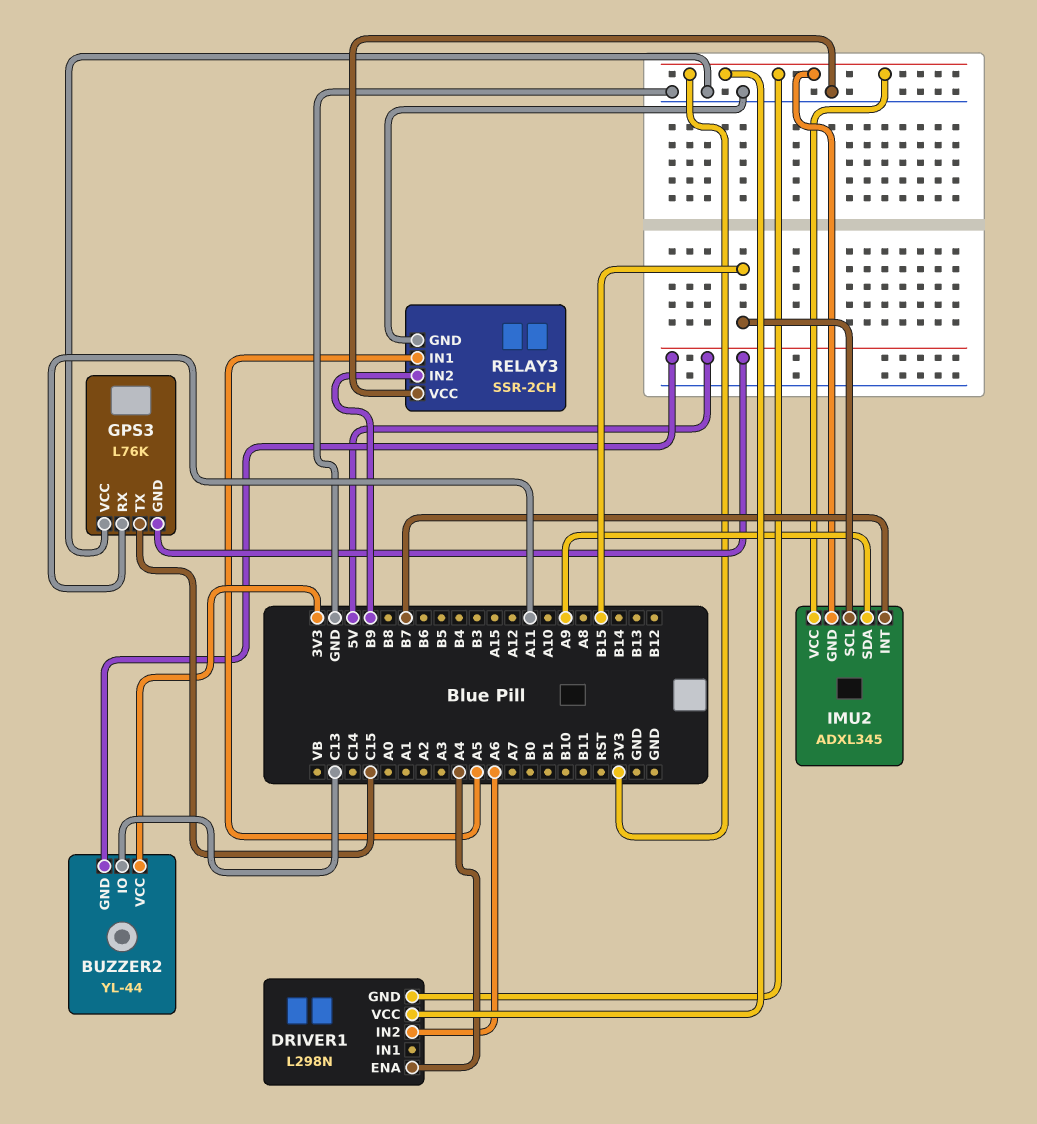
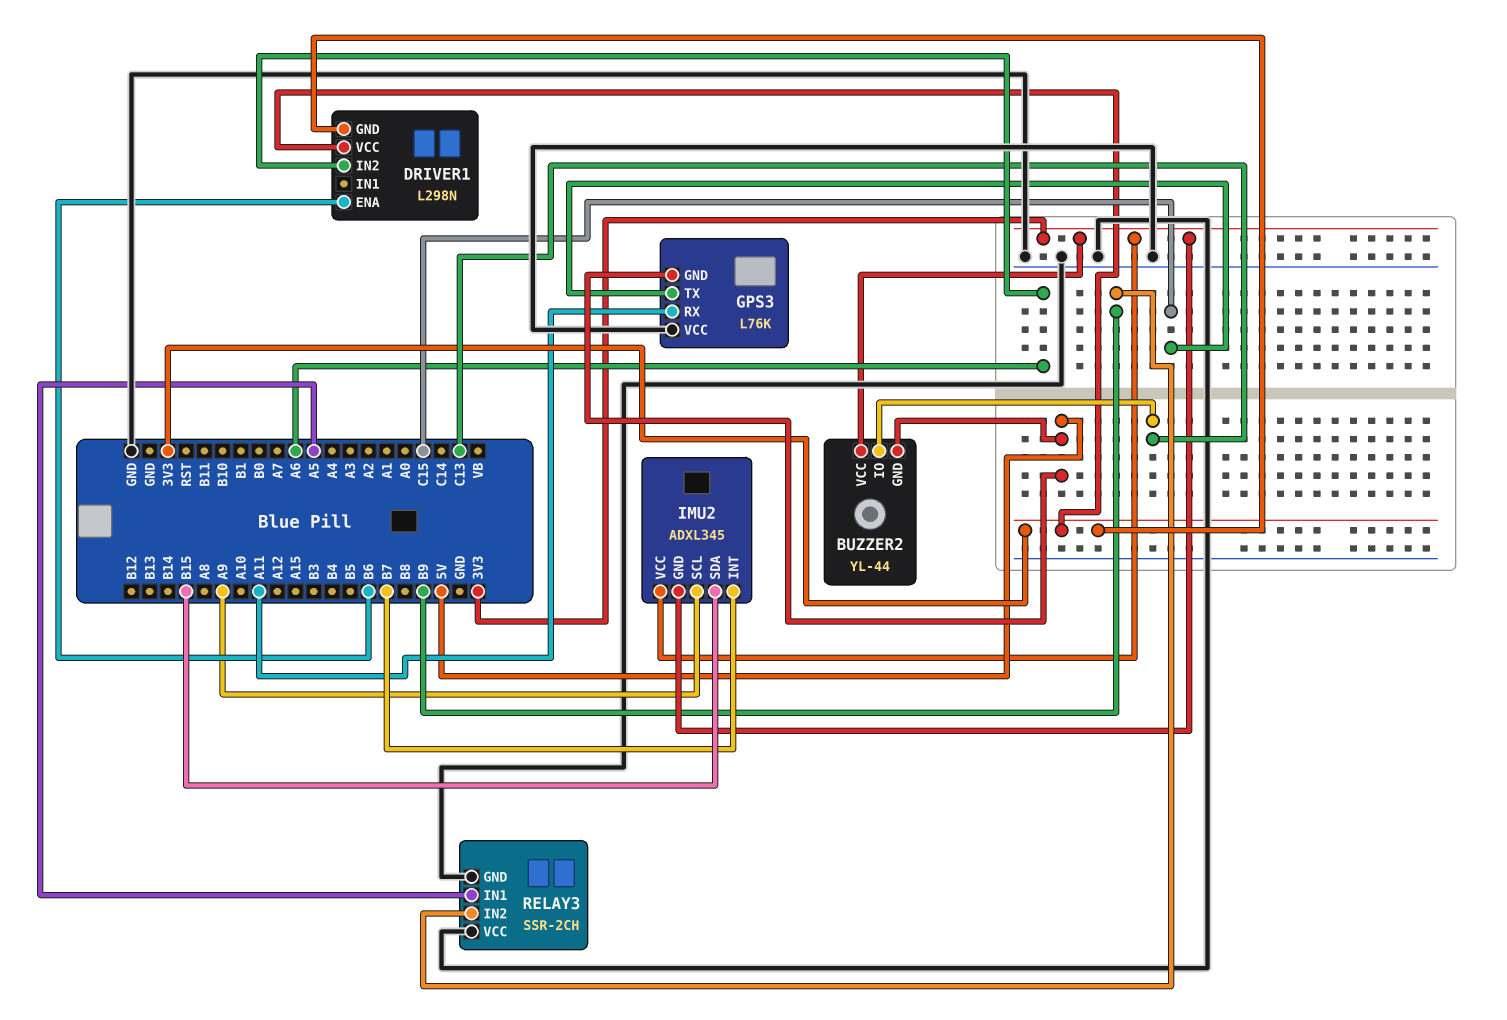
DRIVER1 pin ENA: A4 -> B6
IMU2 pin SCL: B15 -> A9
IMU2 pin SDA: A9 -> B15

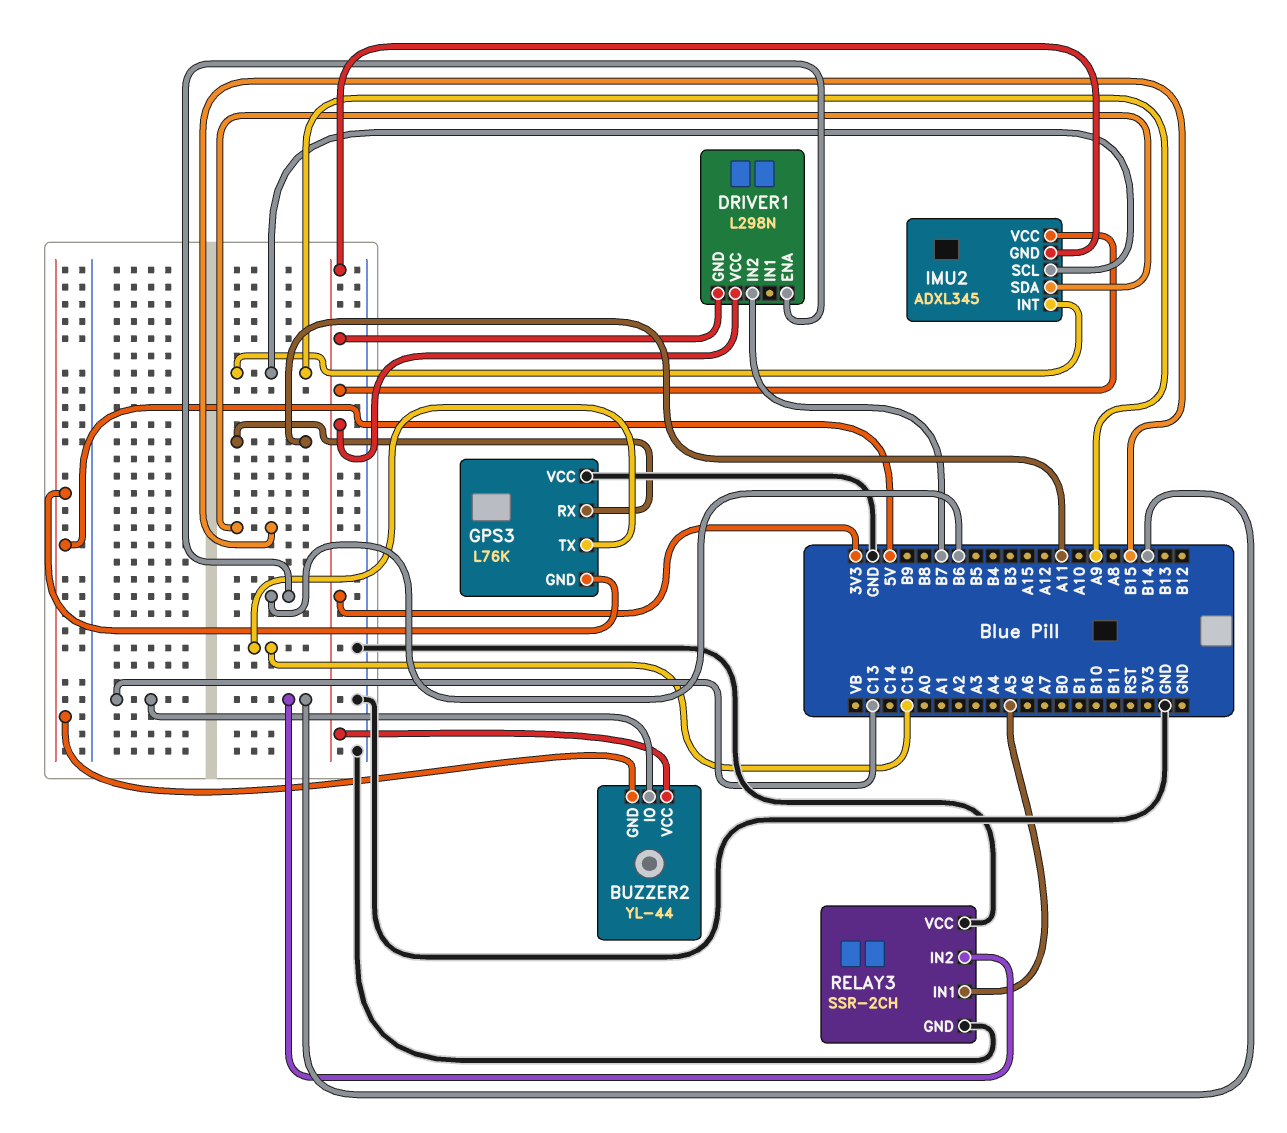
DRIVER1 pin IN2: A6 -> B7
IMU2 pin INT: B7 -> A9
RELAY3 pin IN2: B9 -> B14

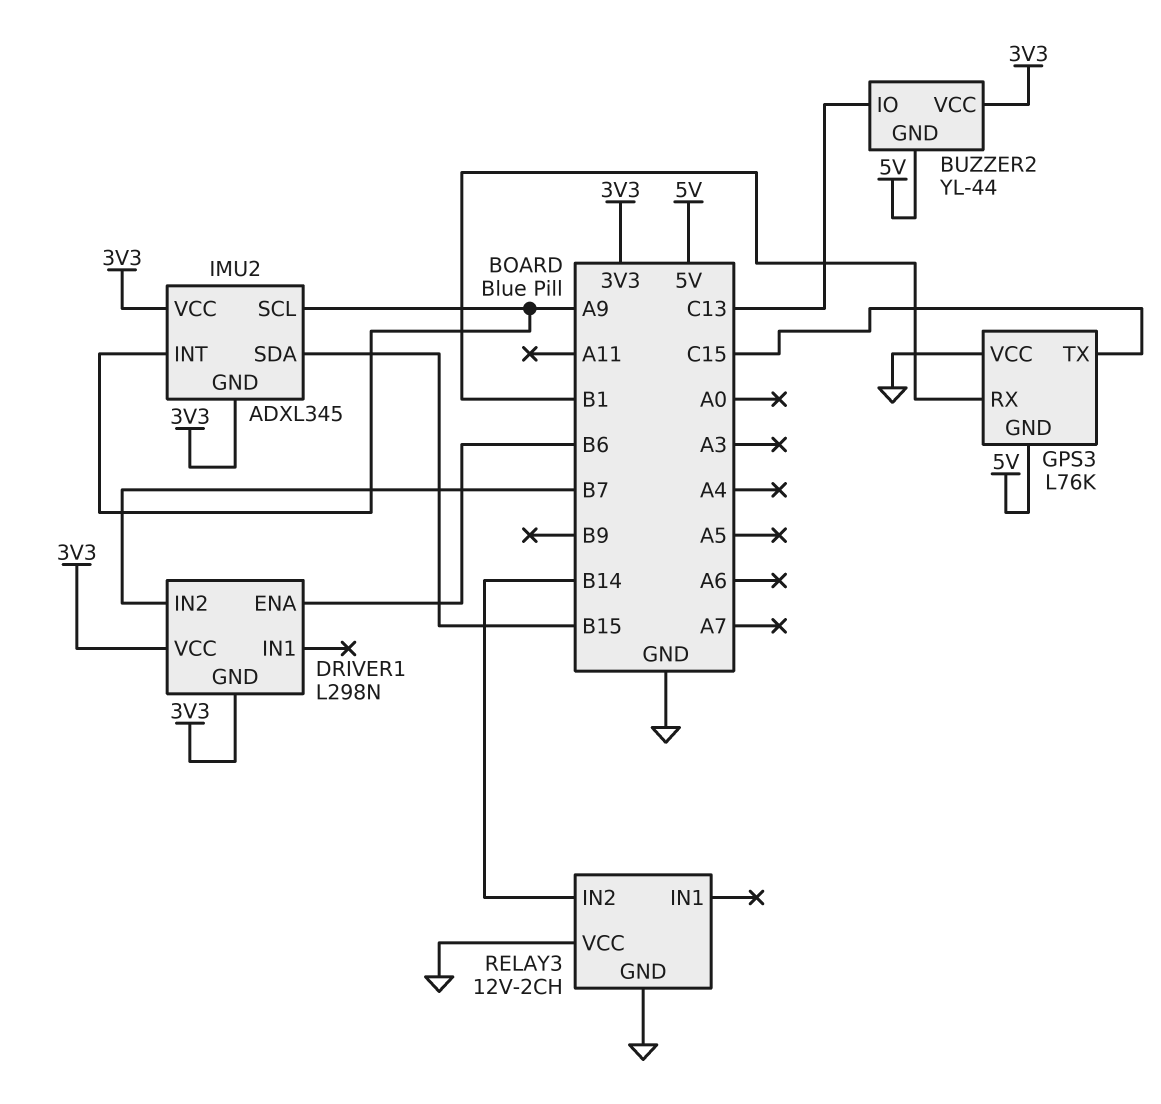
GPS3 pin RX: A11 -> B1
RELAY3: SSR-2CH -> 12V-2CH
RELAY3 pin IN1: A5 -> none

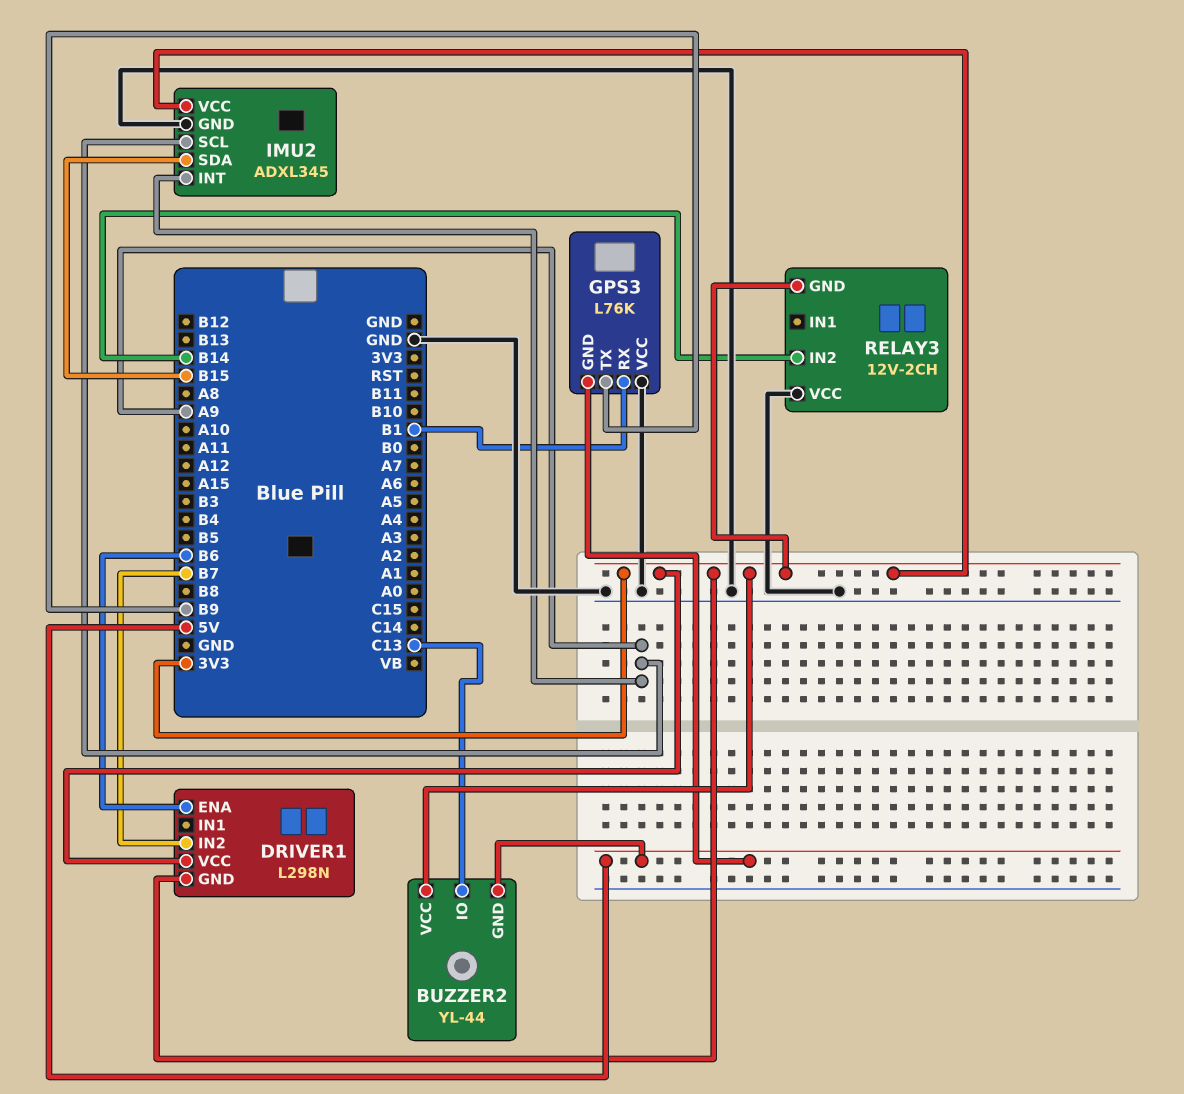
GPS3 pin TX: C15 -> B9
IMU2 pin GND: 3V3 -> GND
RELAY3 pin GND: GND -> 3V3

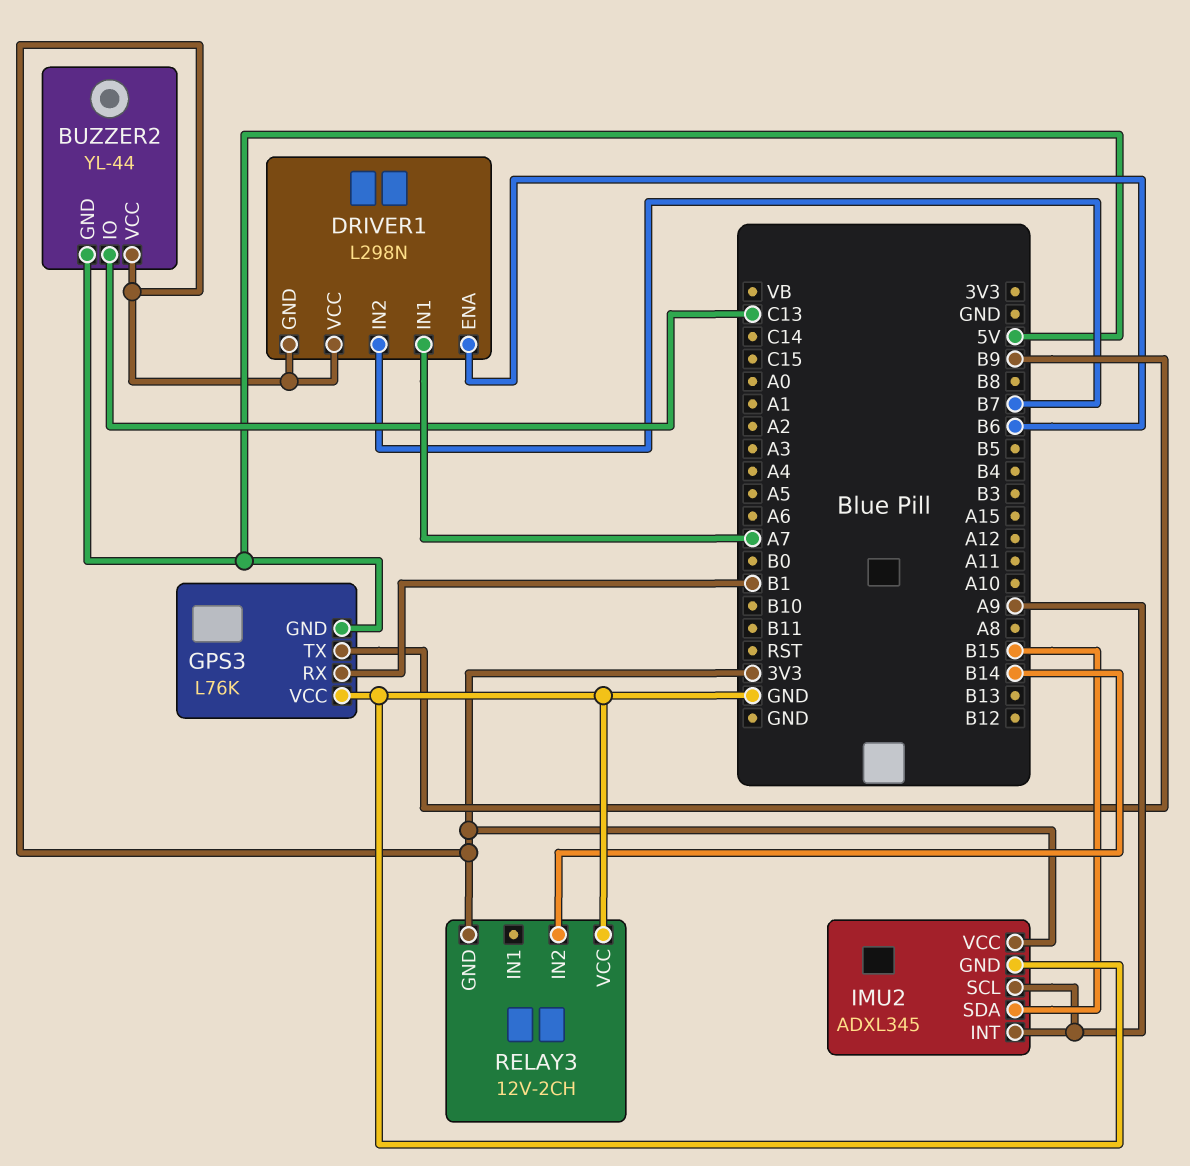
DRIVER1 pin IN1: none -> A7

